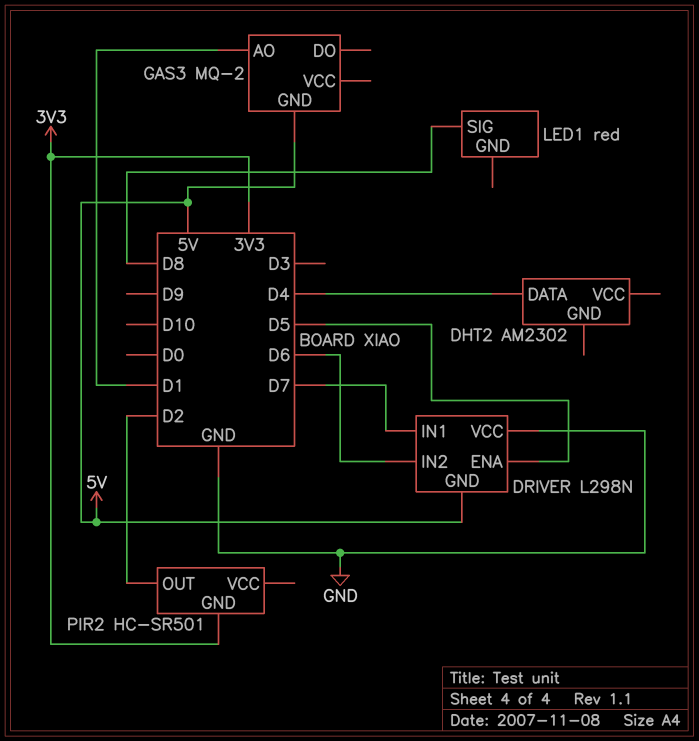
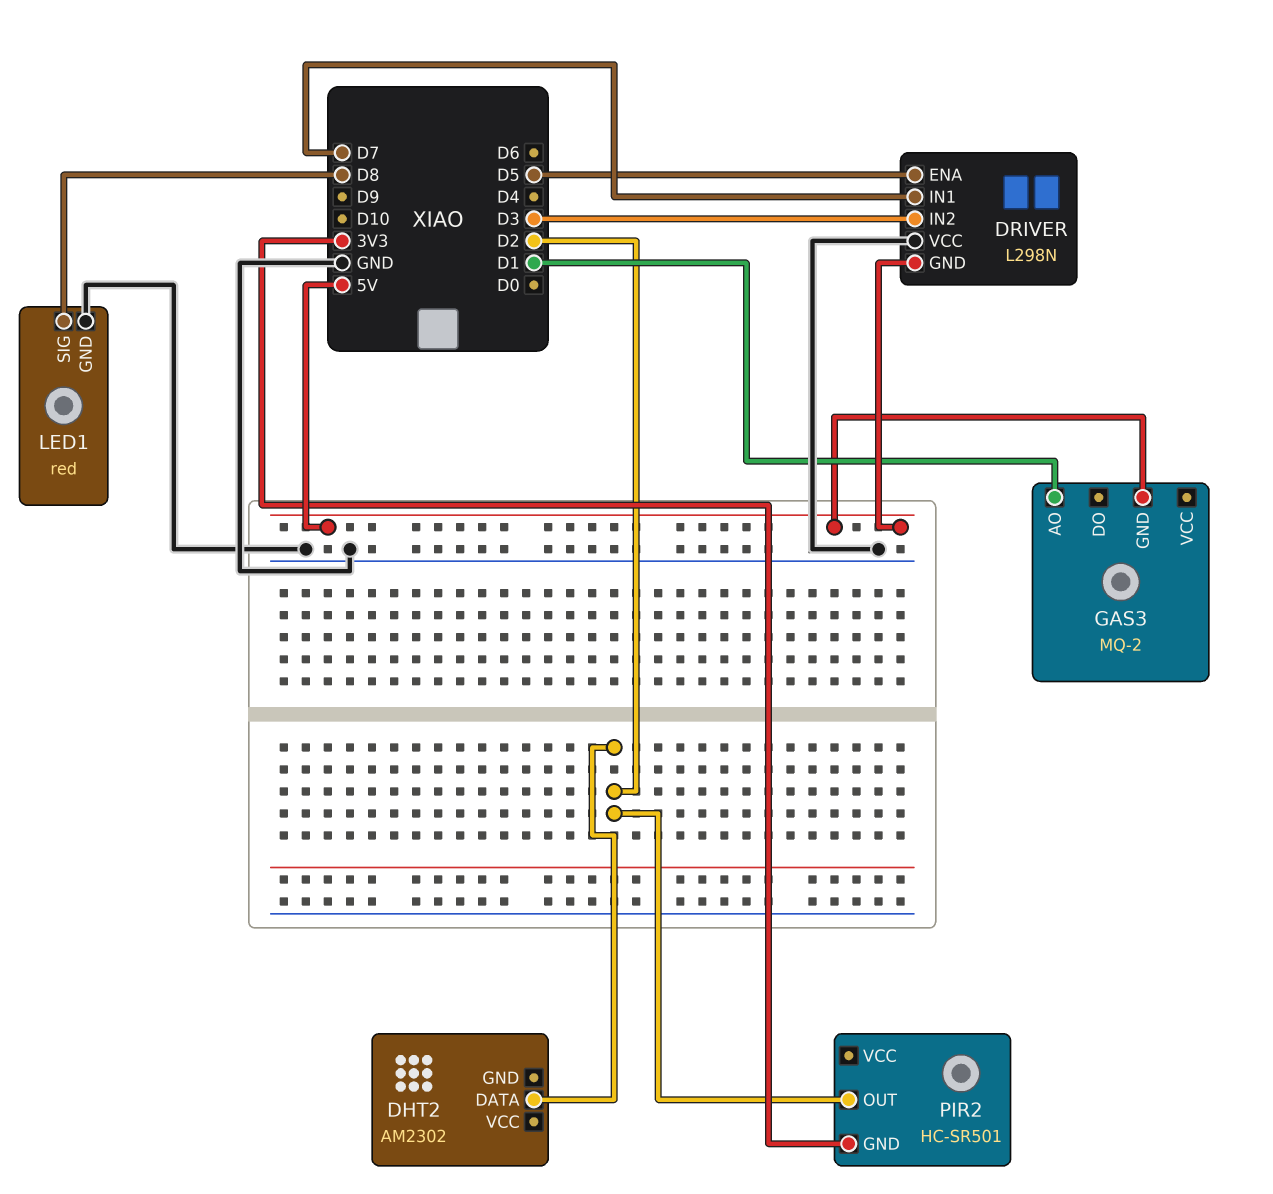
DHT2 pin DATA: D4 -> D2
DRIVER pin IN2: D6 -> D3
LED1 pin GND: none -> GND

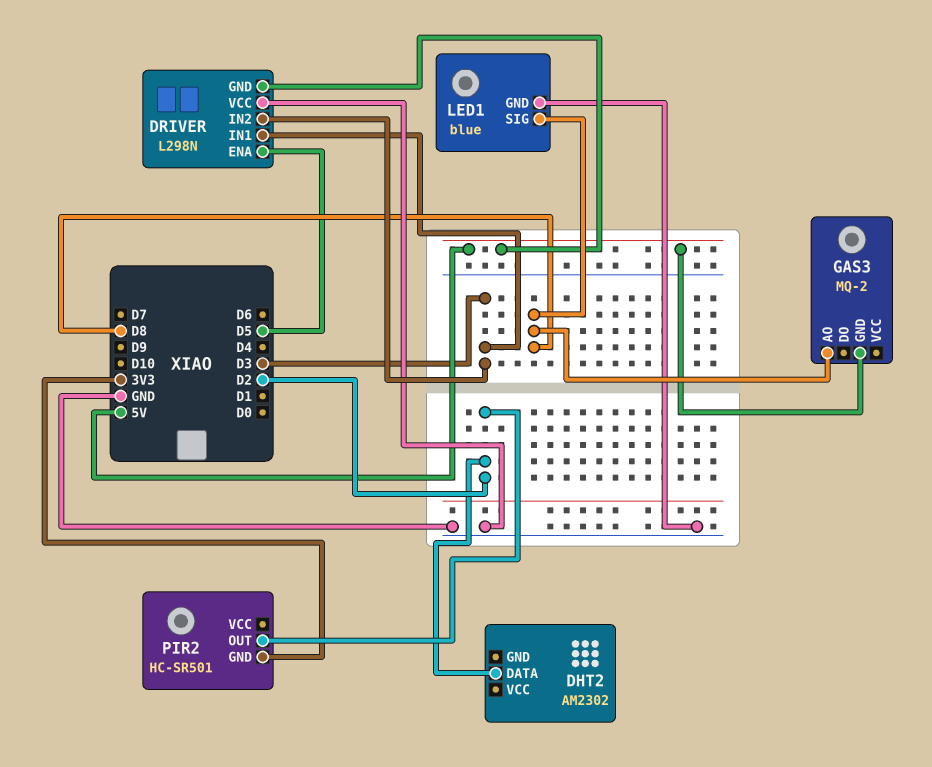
DRIVER pin IN1: D7 -> D3
GAS3 pin AO: D1 -> D8
LED1: red -> blue

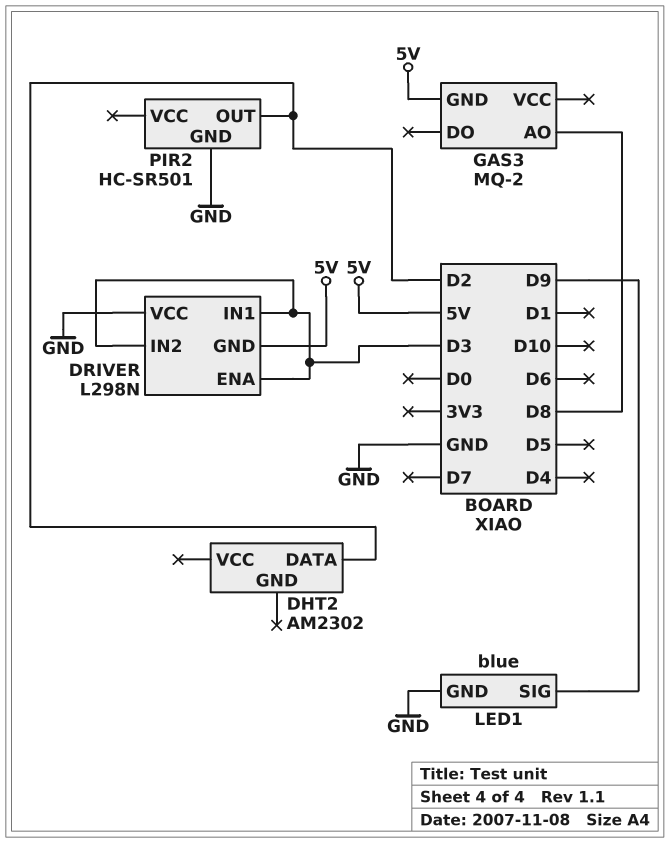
DRIVER pin ENA: D5 -> D3
LED1 pin SIG: D8 -> D9
PIR2 pin GND: 3V3 -> GND

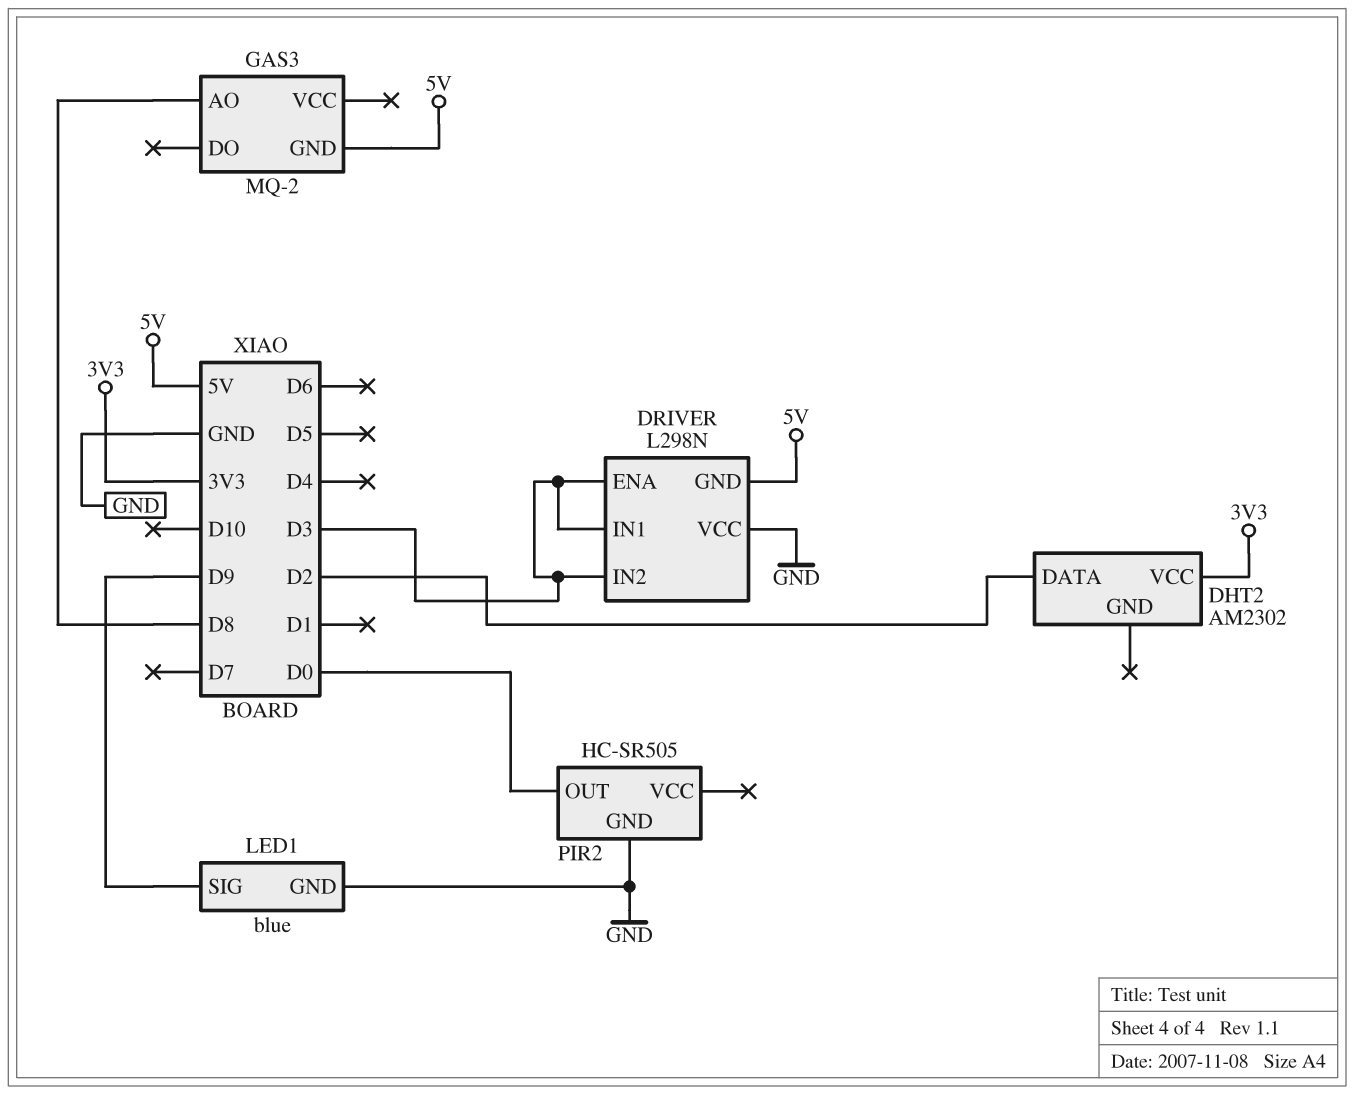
DHT2 pin VCC: none -> 3V3
PIR2: HC-SR501 -> HC-SR505
PIR2 pin OUT: D2 -> D0

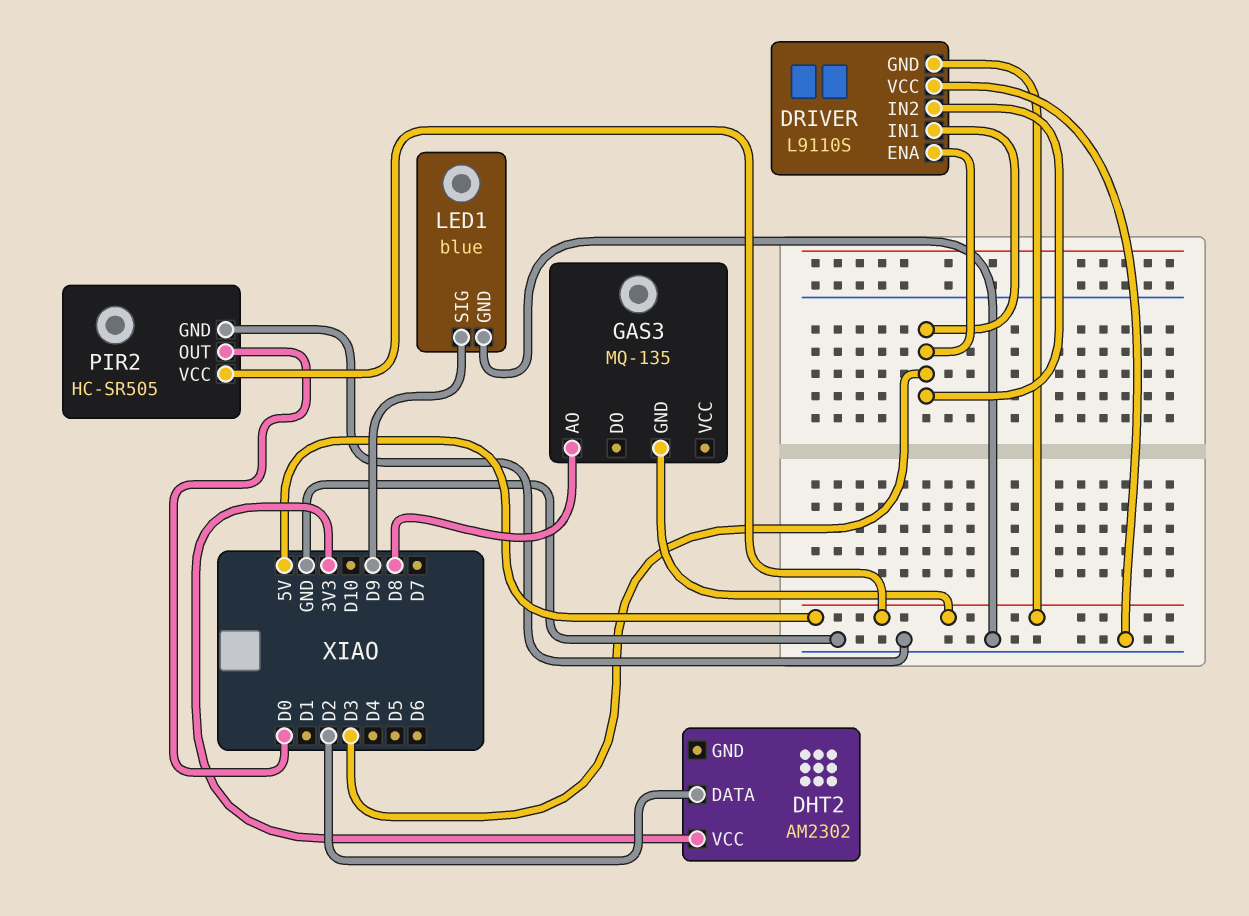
DRIVER: L298N -> L9110S
GAS3: MQ-2 -> MQ-135
PIR2 pin VCC: none -> 5V

